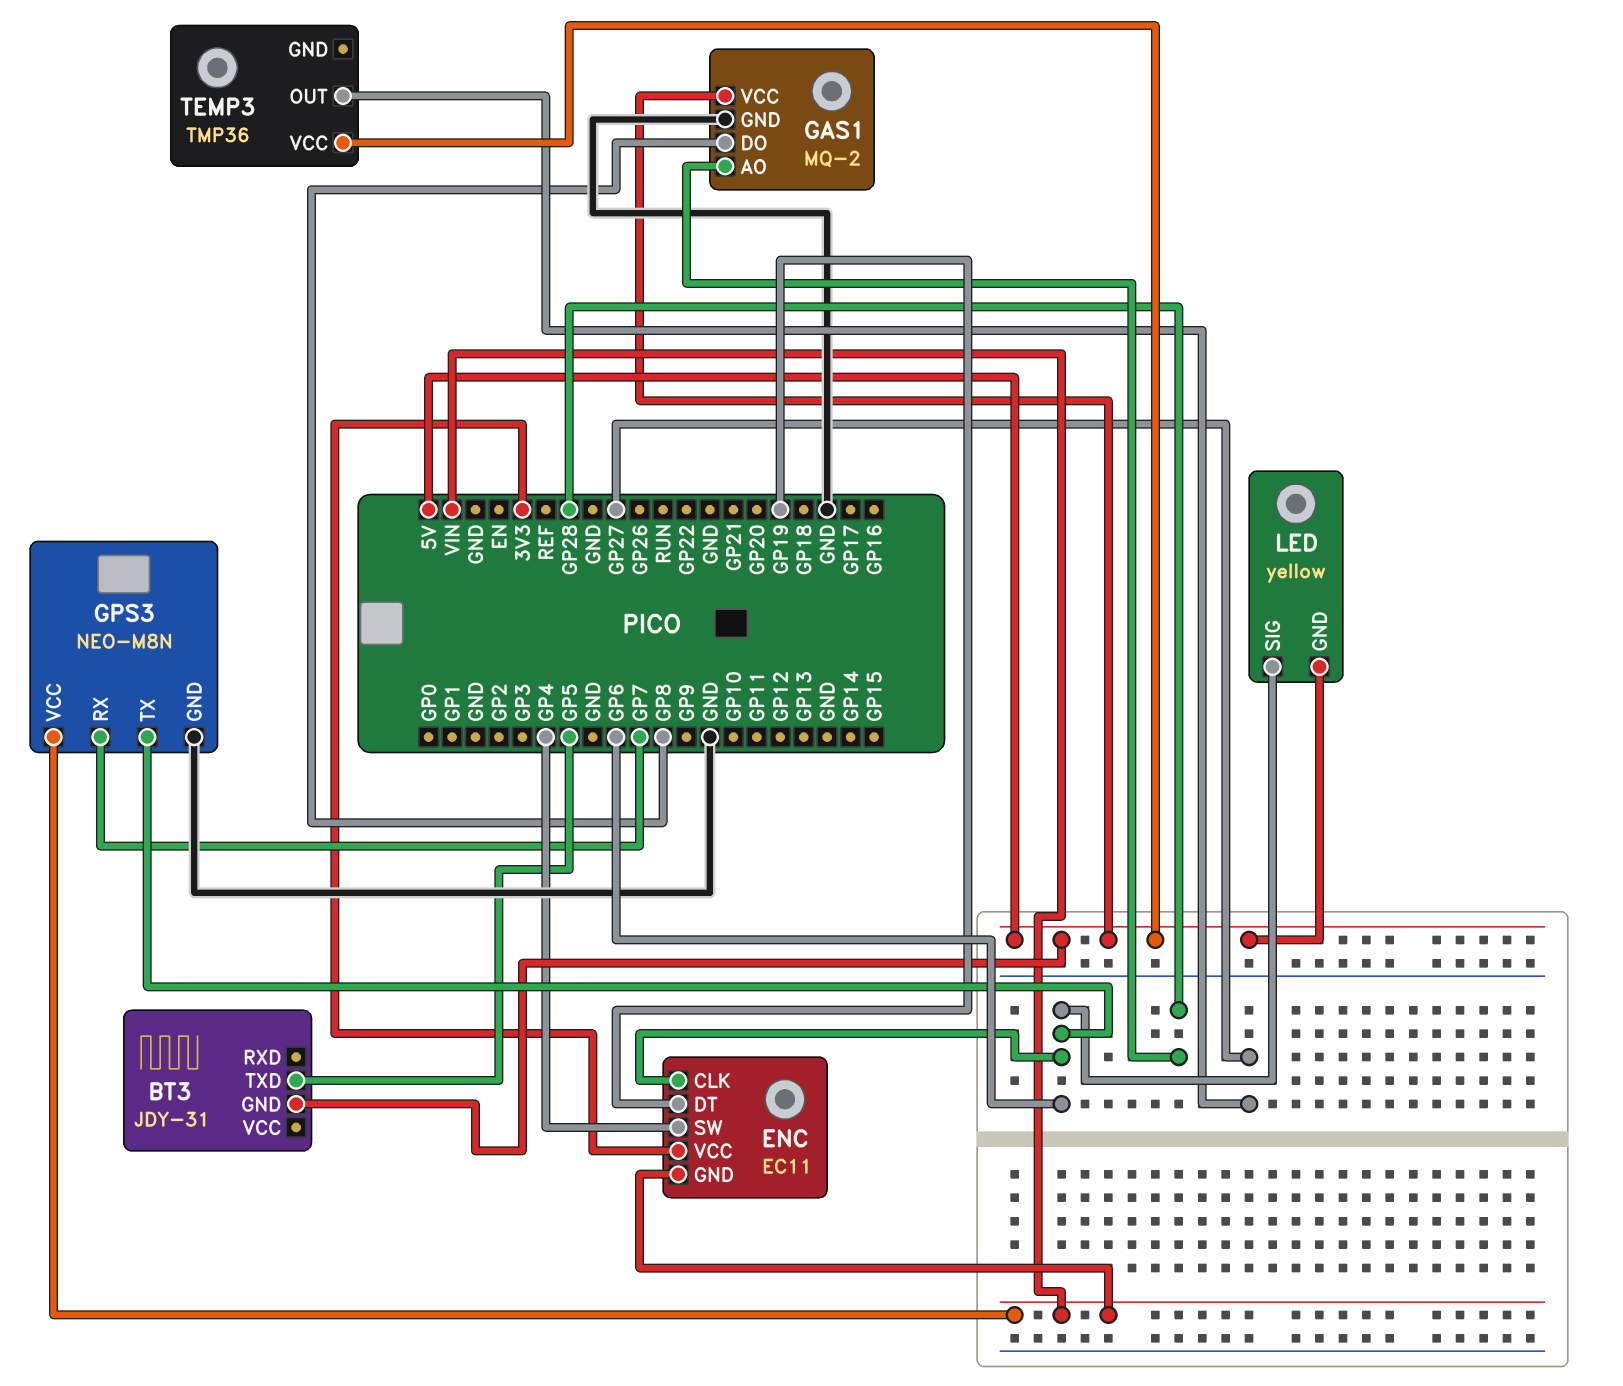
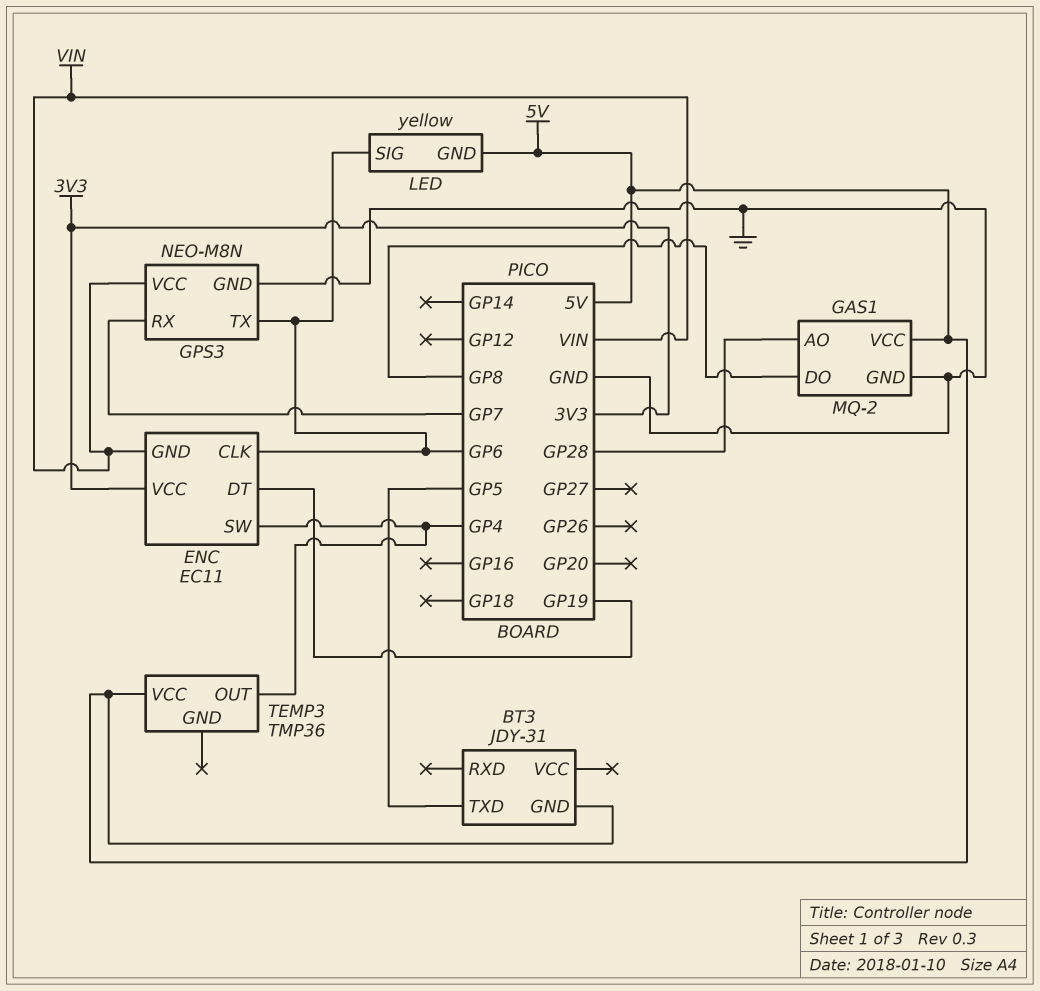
TEMP3 pin OUT: GP27 -> GP4

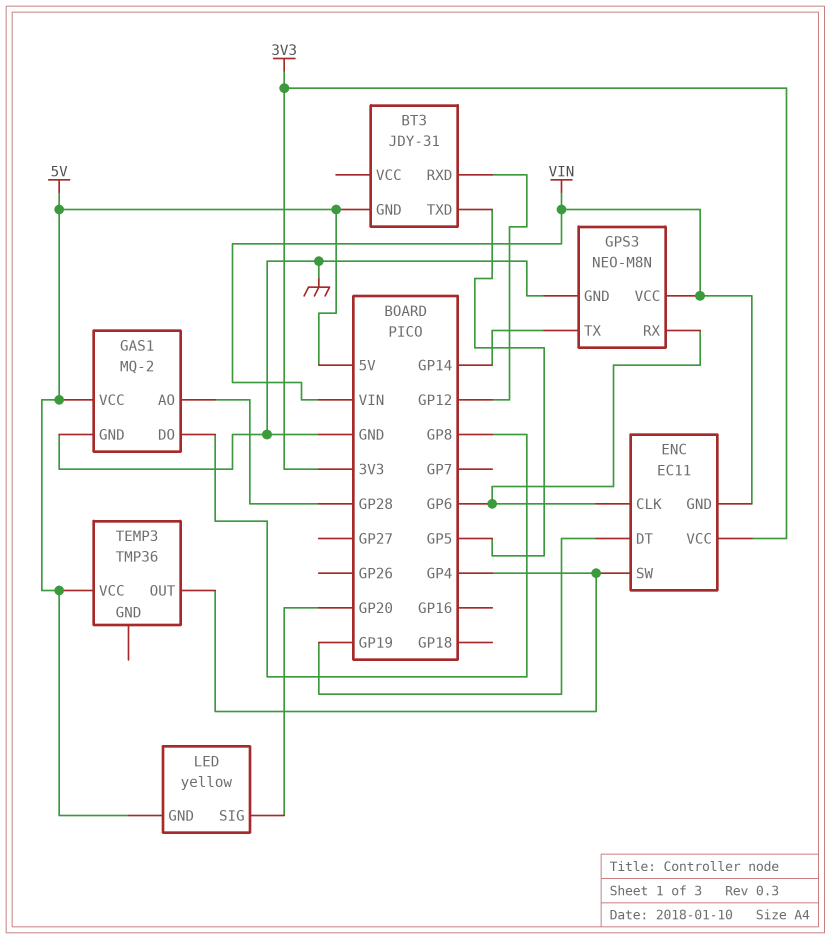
BT3 pin RXD: none -> GP12
GPS3 pin RX: GP7 -> GP6
GPS3 pin TX: GP6 -> GP14
LED pin SIG: GP6 -> GP20

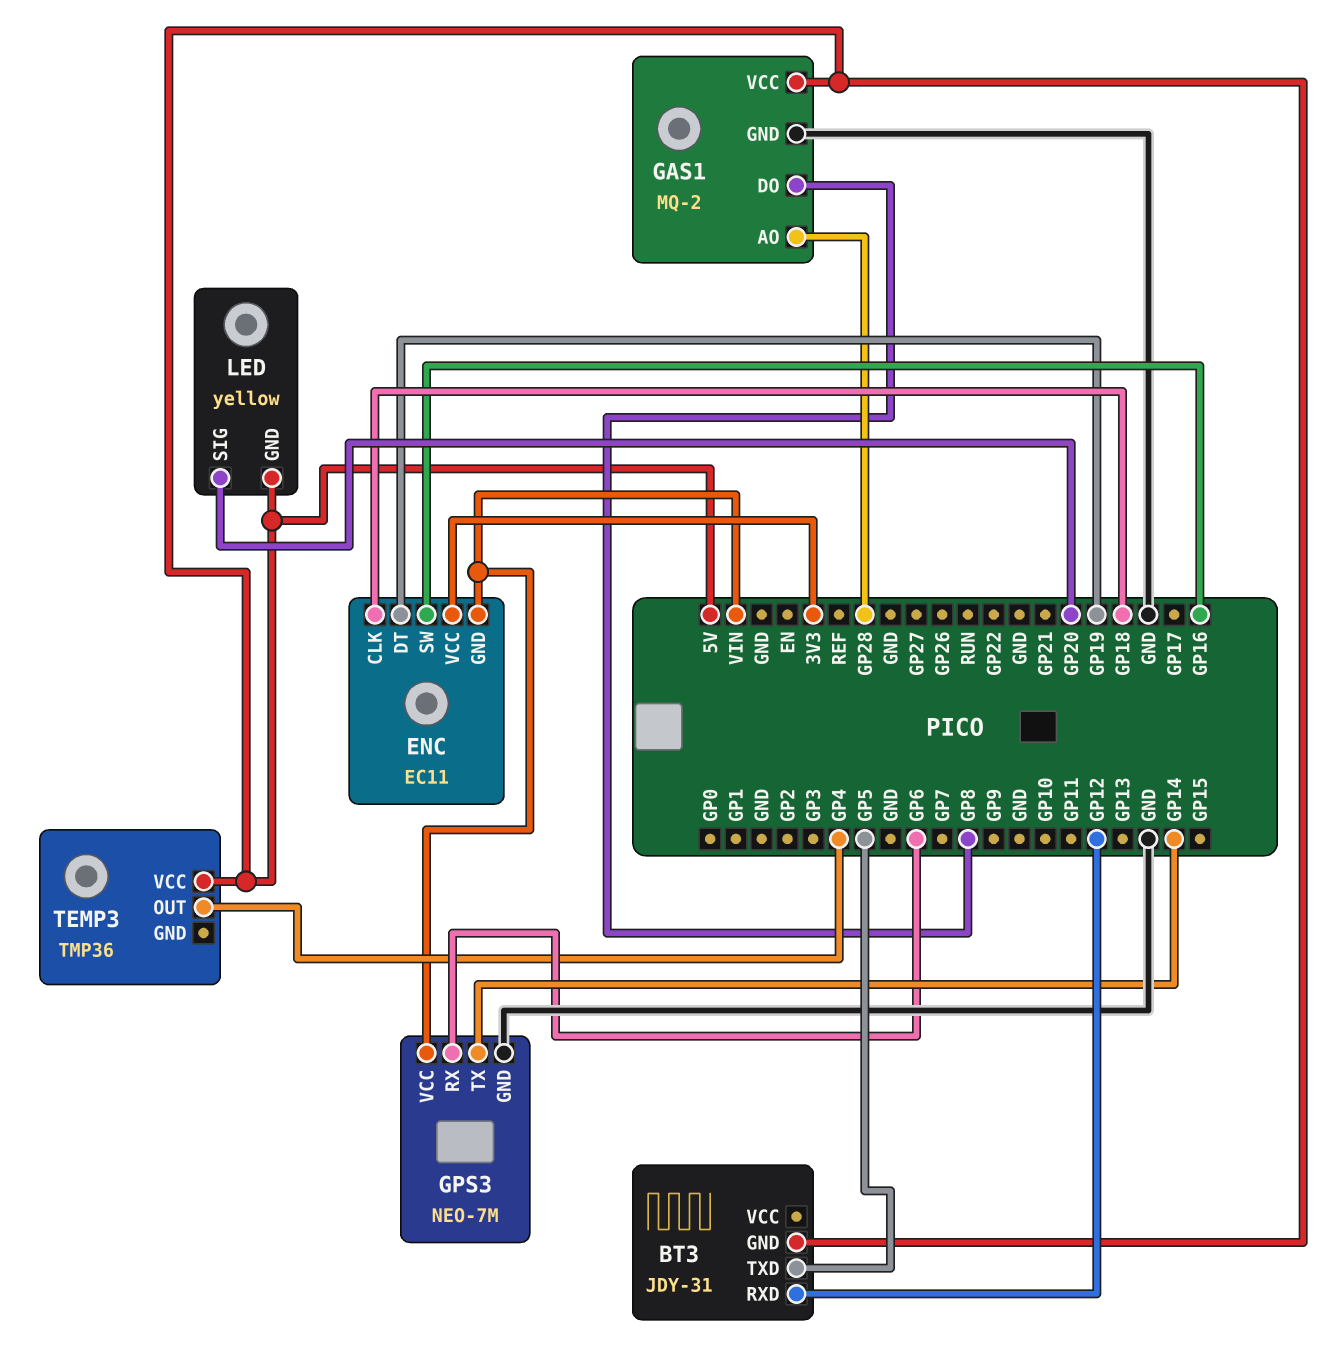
ENC pin CLK: GP6 -> GP18
ENC pin SW: GP4 -> GP16
GPS3: NEO-M8N -> NEO-7M

